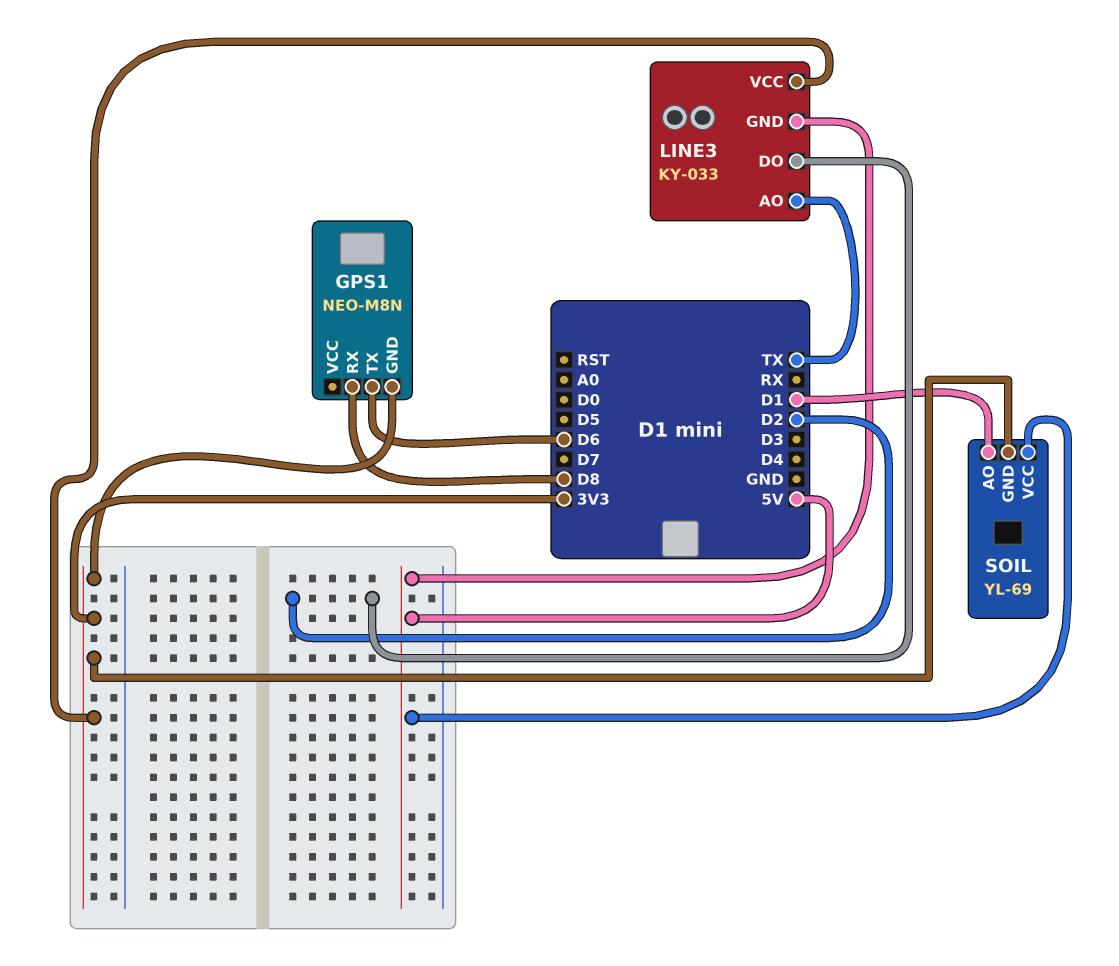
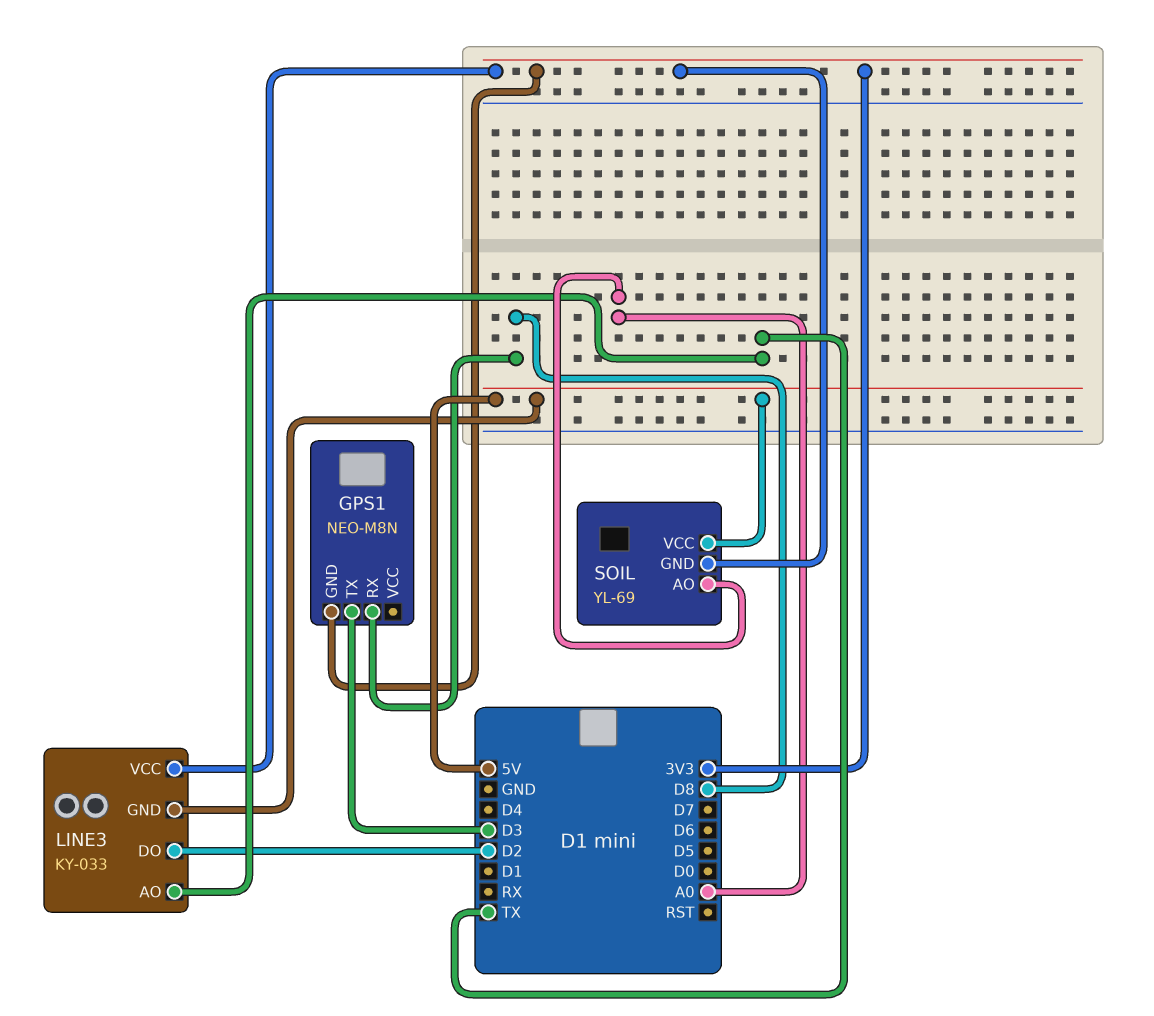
GPS1 pin TX: D6 -> D3
SOIL pin AO: D1 -> A0

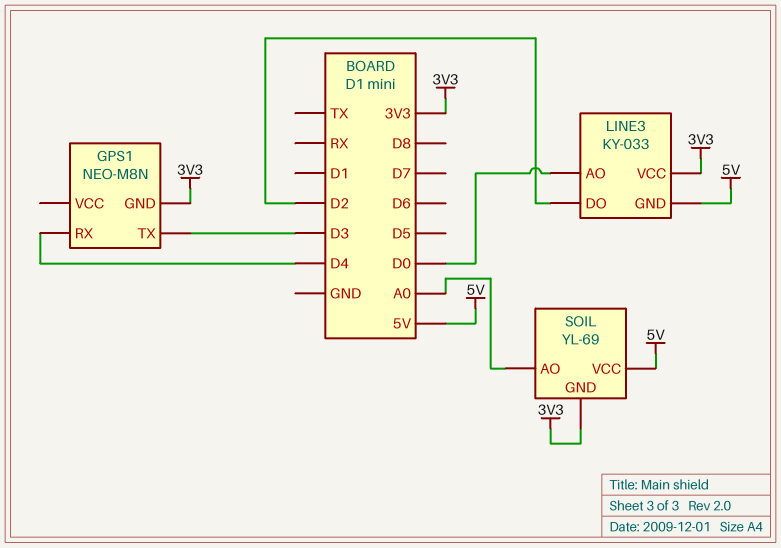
GPS1 pin RX: D8 -> D4
LINE3 pin AO: TX -> D0

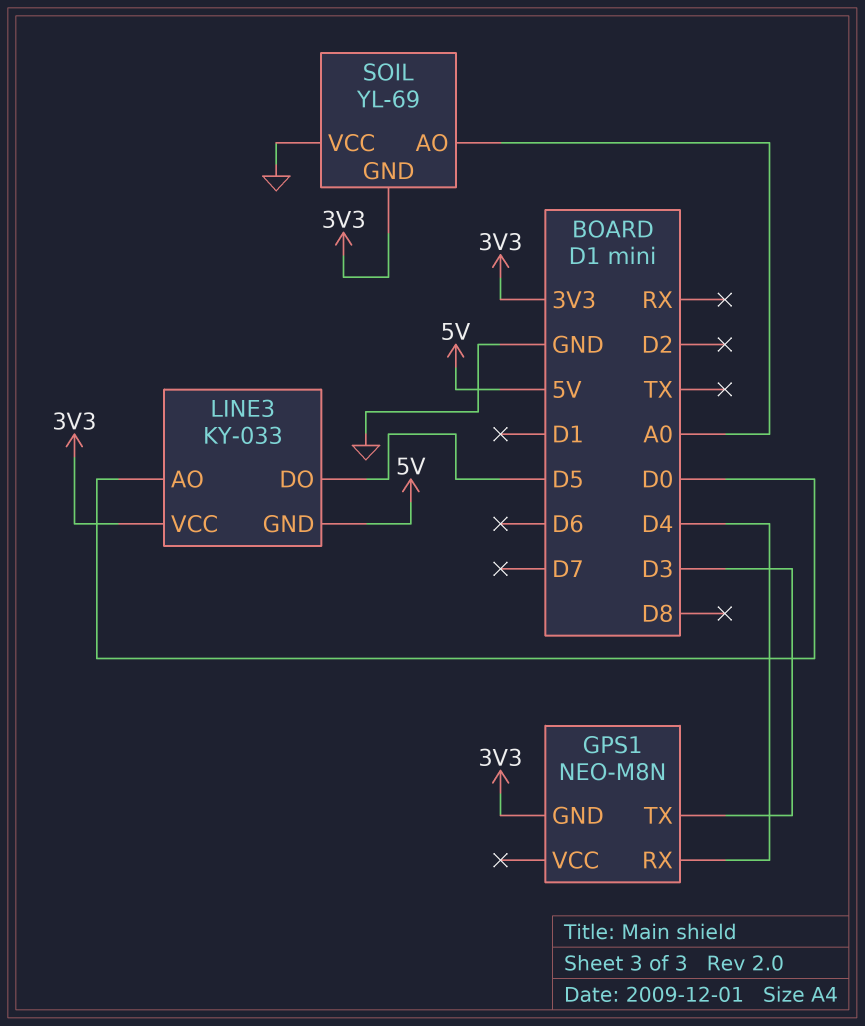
LINE3 pin DO: D2 -> D5
SOIL pin VCC: 5V -> GND

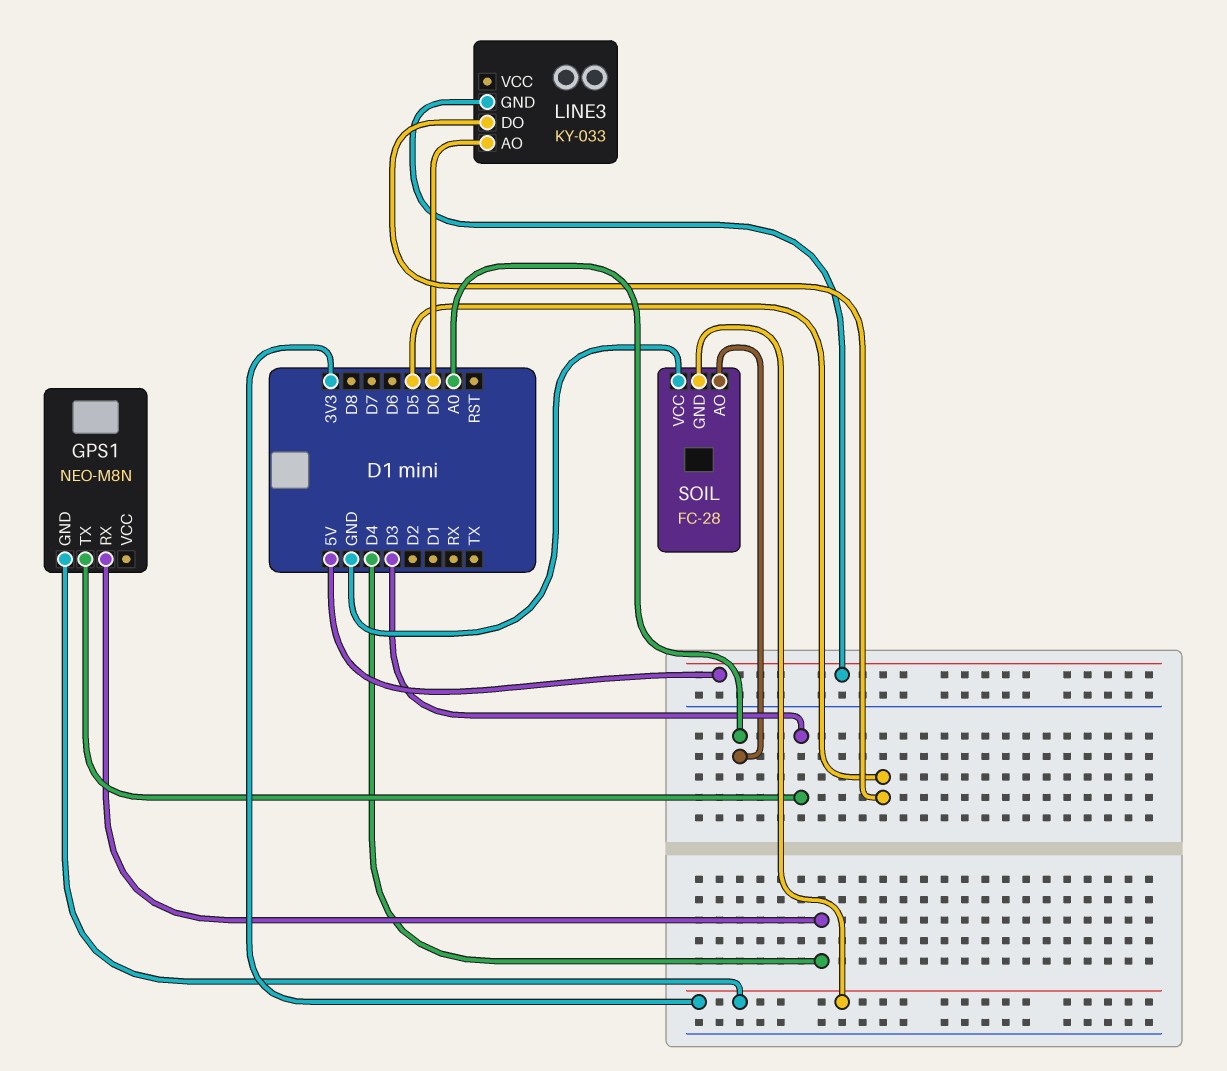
LINE3 pin VCC: 3V3 -> none
SOIL: YL-69 -> FC-28

